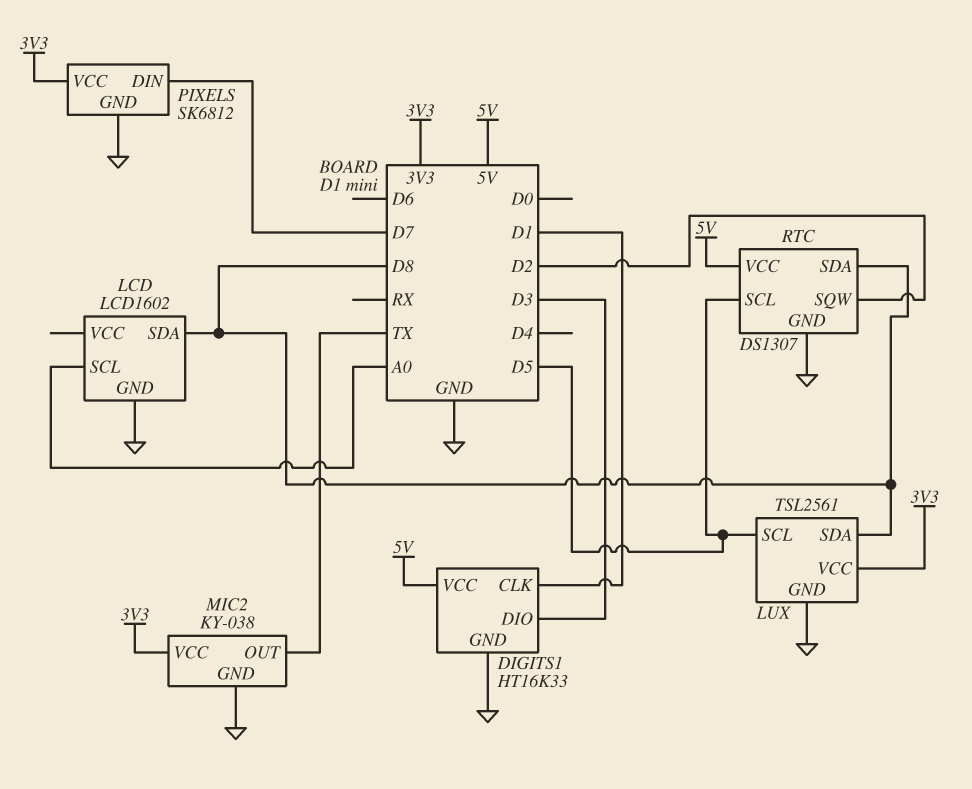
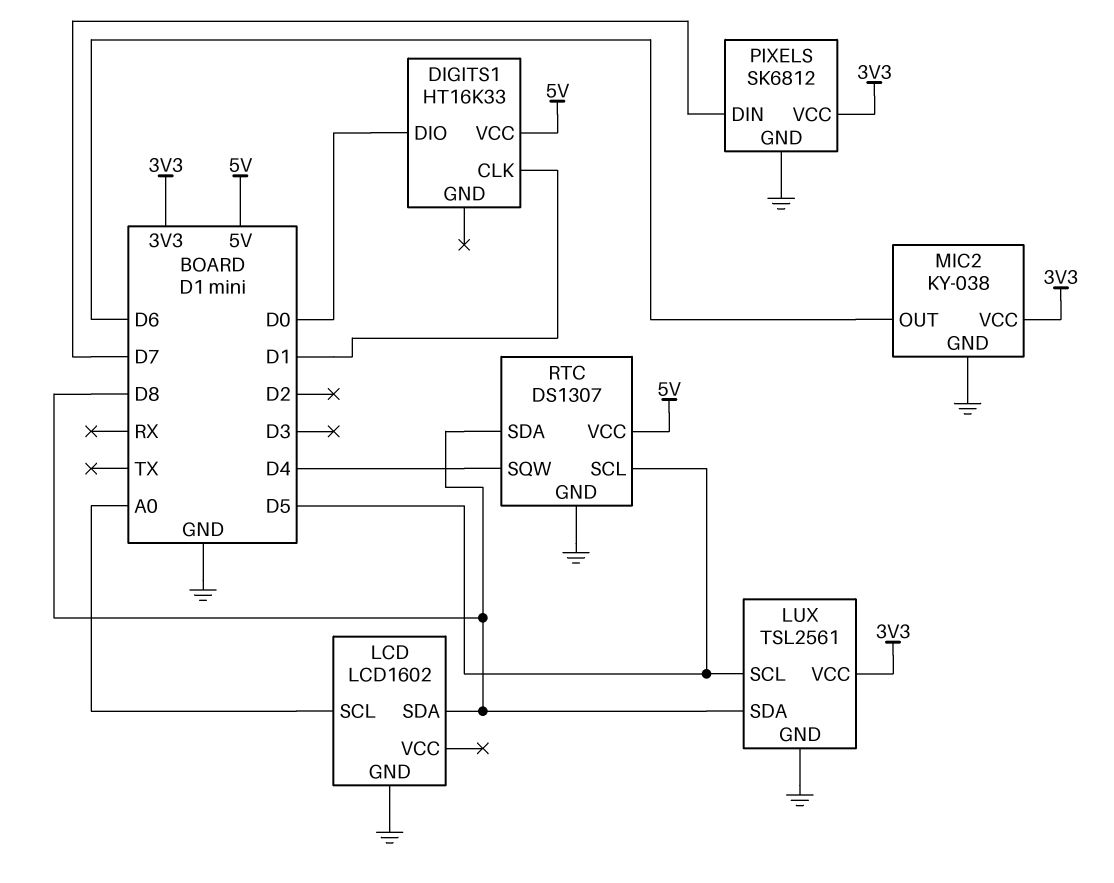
DIGITS1 pin DIO: D3 -> D0
DIGITS1 pin GND: GND -> none
MIC2 pin OUT: TX -> D6
RTC pin SQW: D2 -> D4

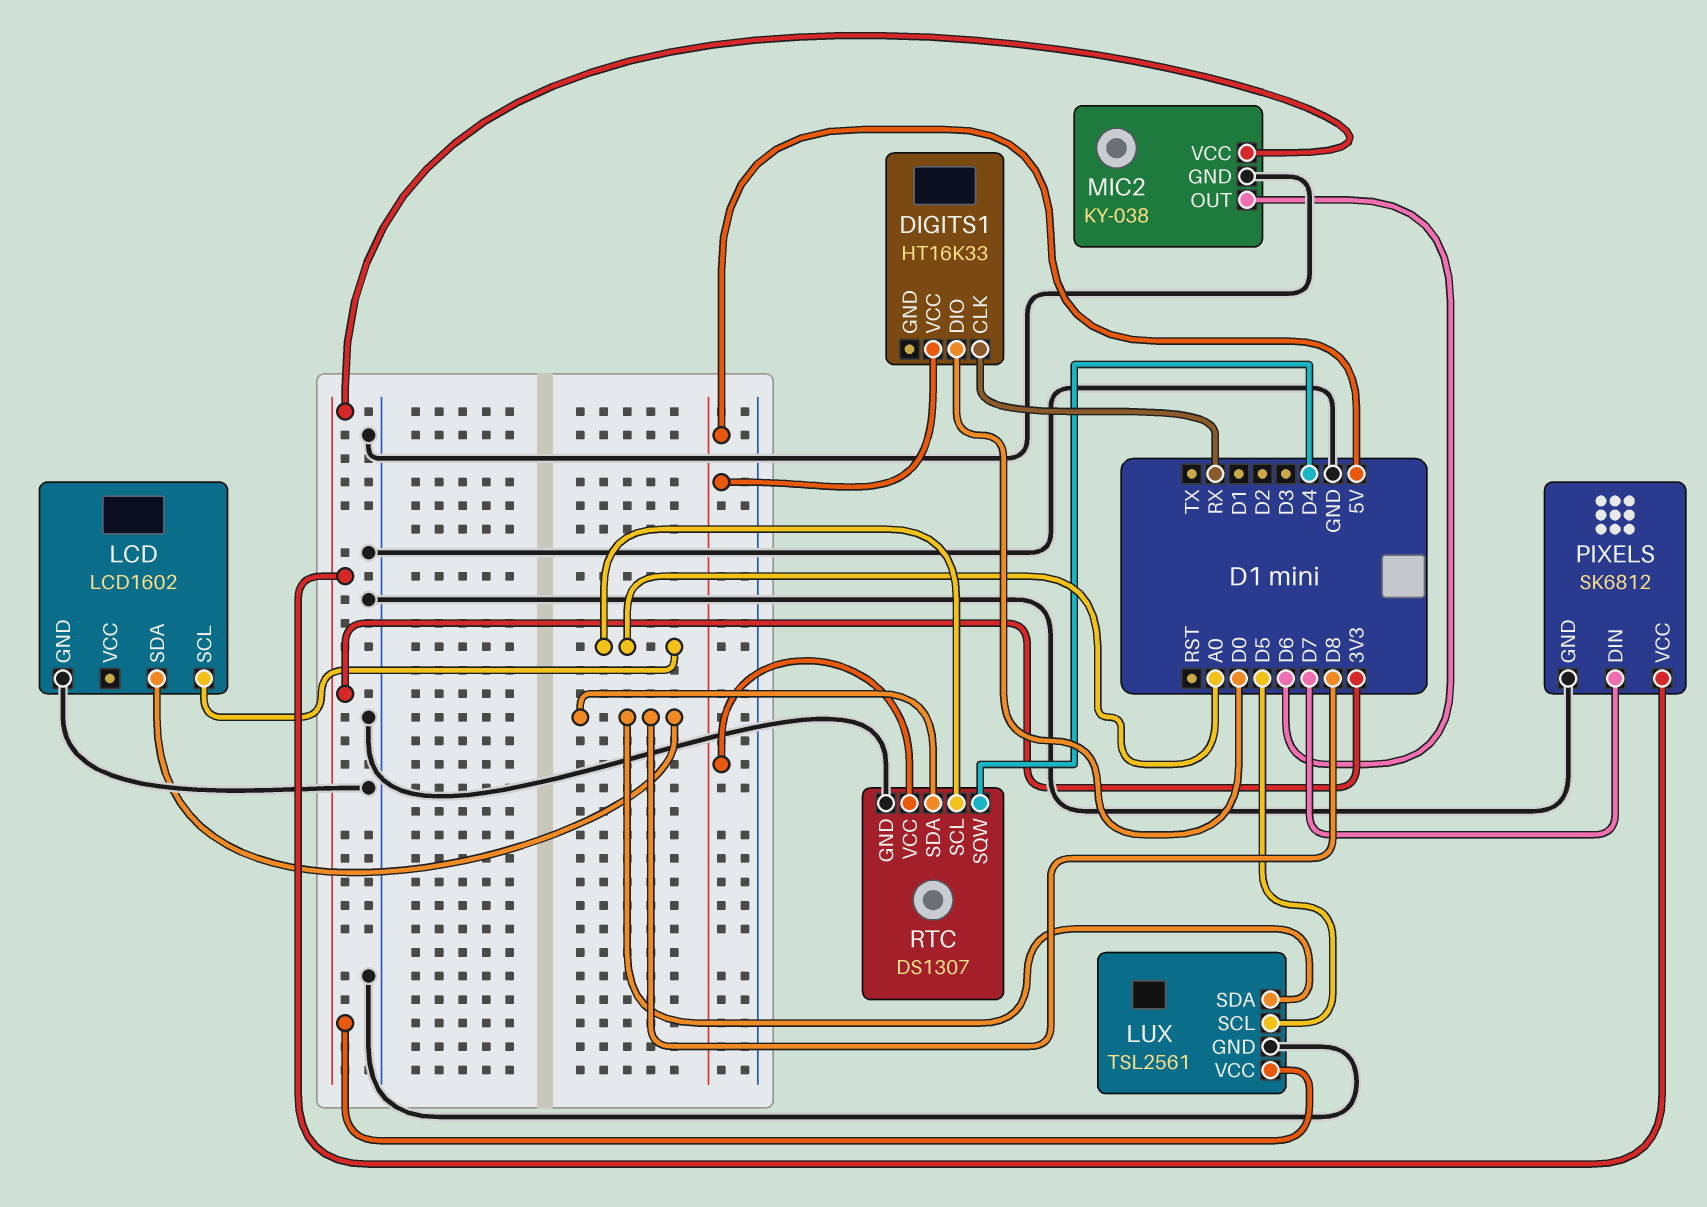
DIGITS1 pin CLK: D1 -> RX
RTC pin SCL: D5 -> A0

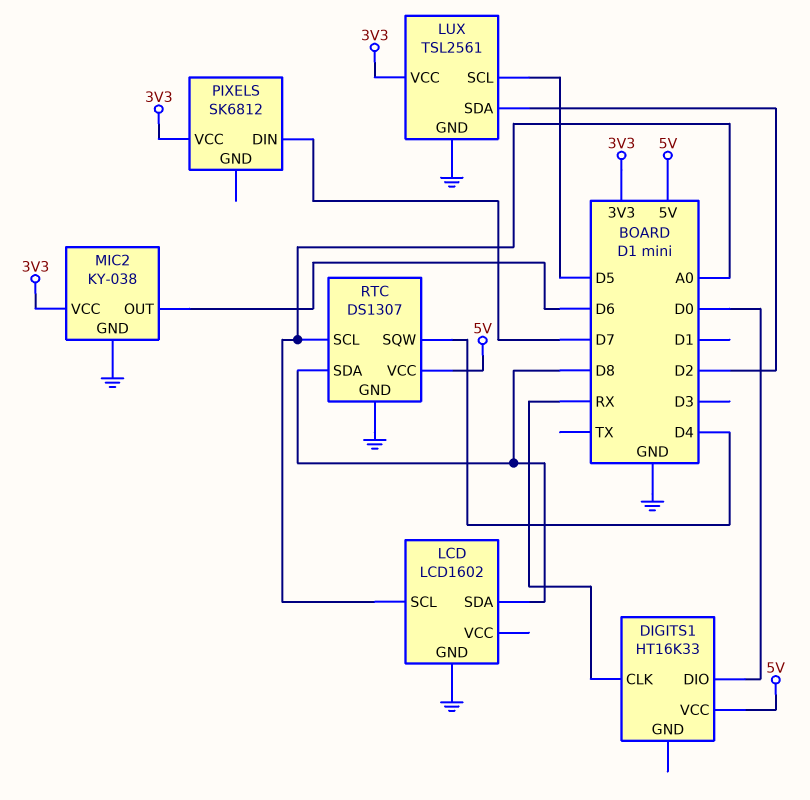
LUX pin SDA: D8 -> D2
PIXELS pin GND: GND -> none

